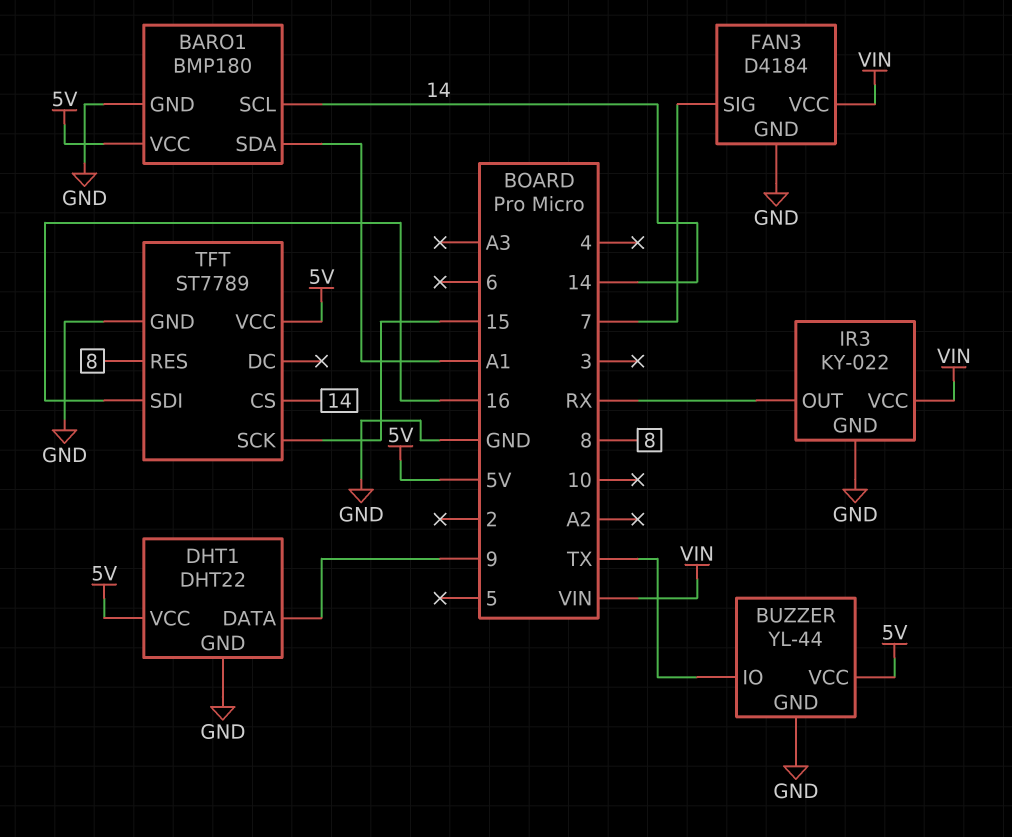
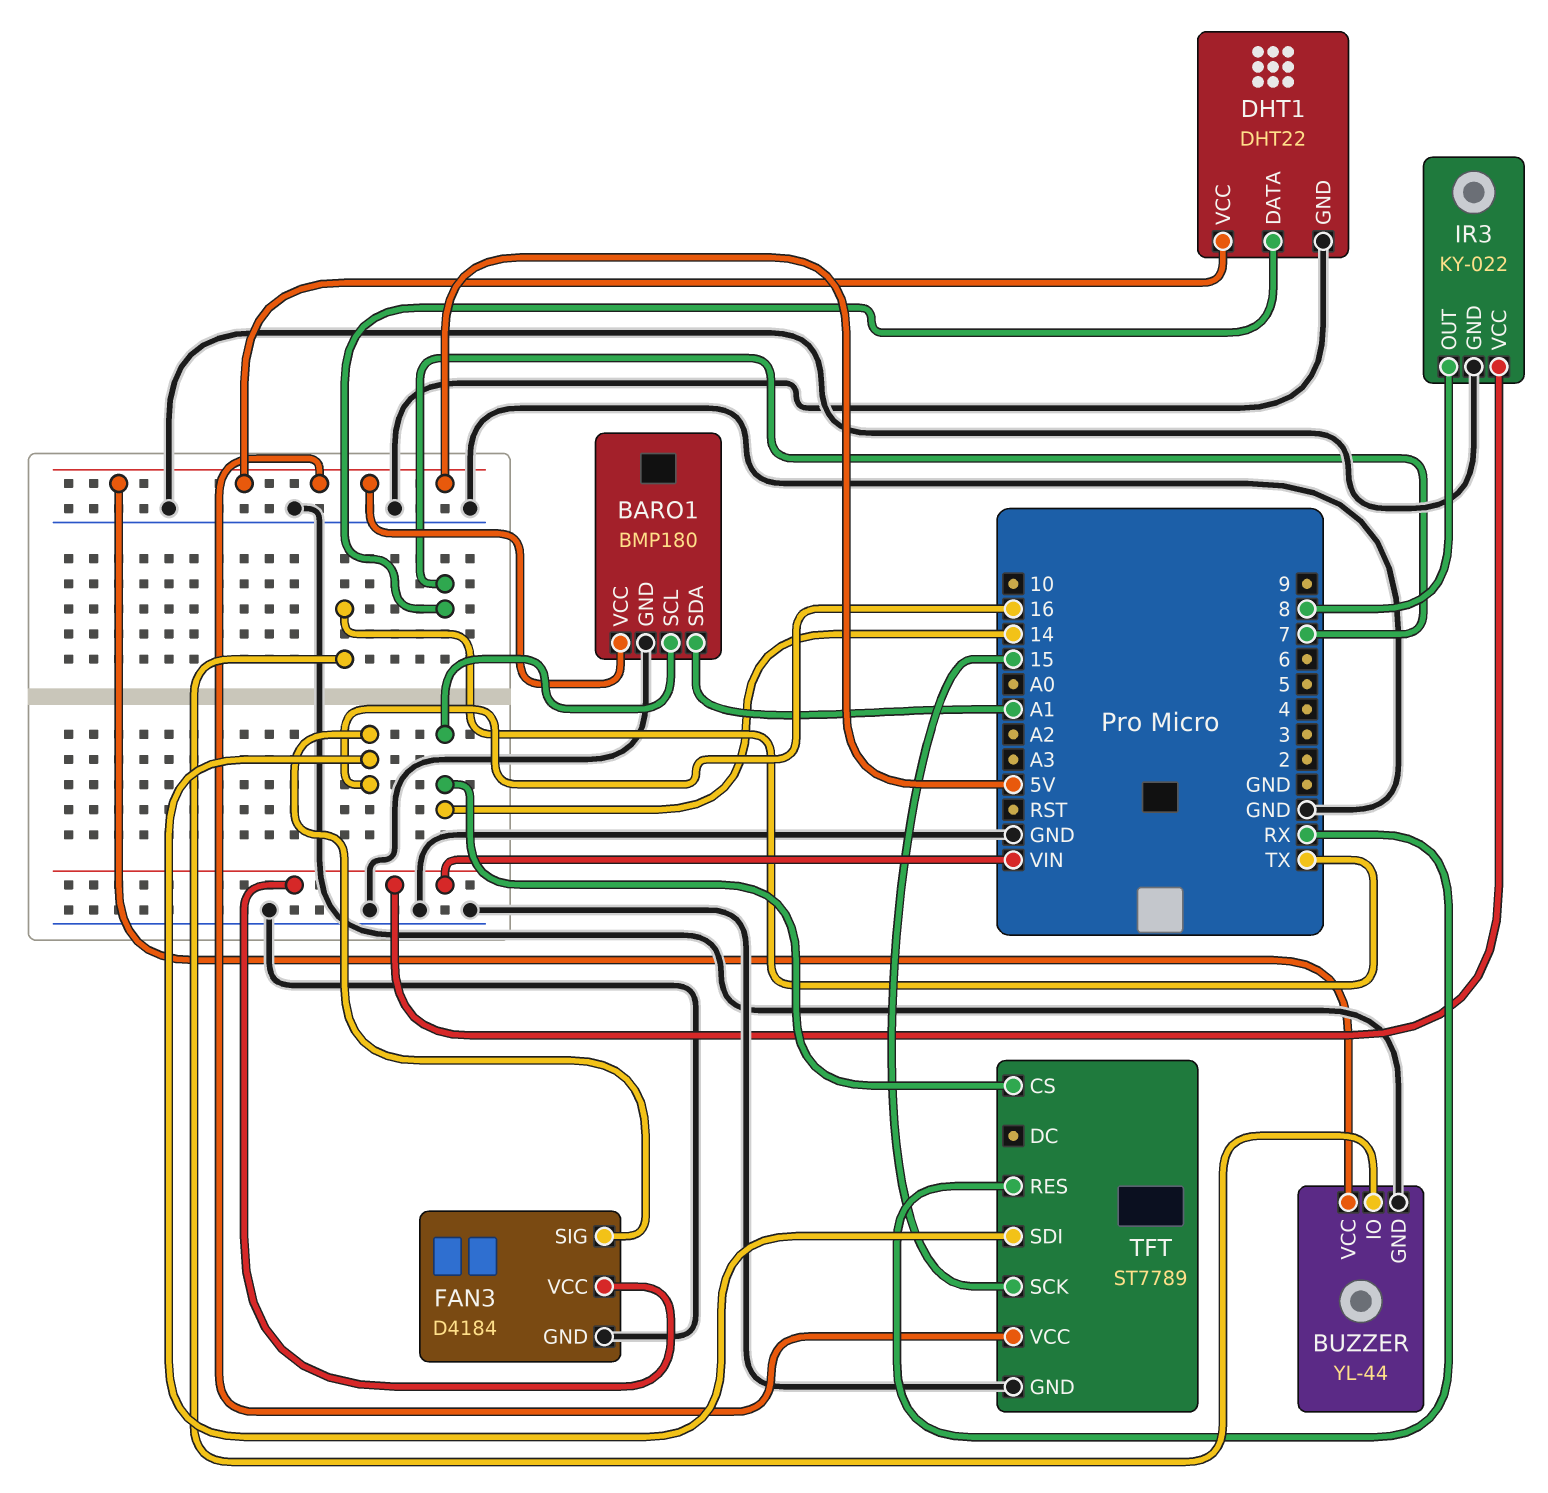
DHT1 pin DATA: 9 -> 7
FAN3 pin SIG: 7 -> 16
IR3 pin OUT: RX -> 8
TFT pin RES: 8 -> RX

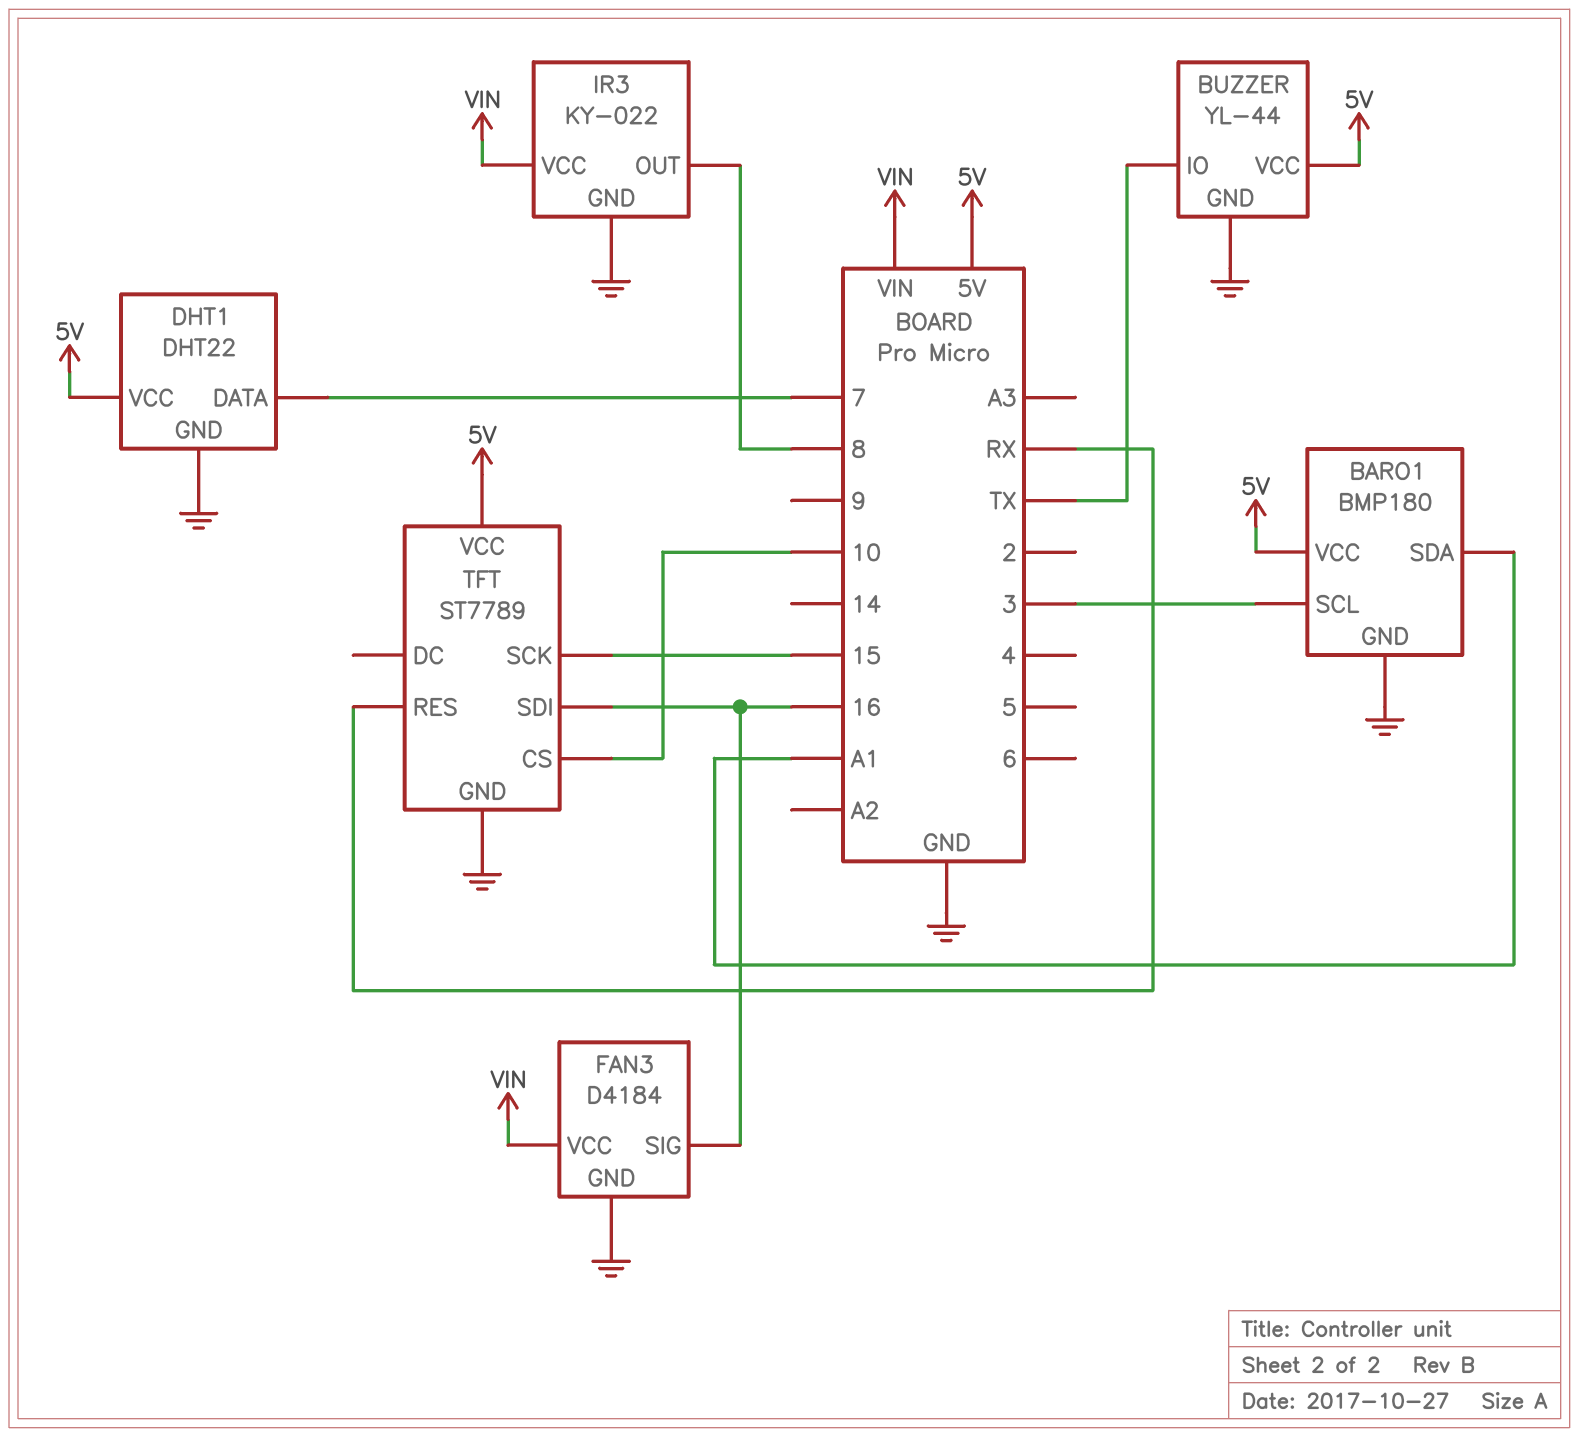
BARO1 pin SCL: 14 -> 3
TFT pin CS: 14 -> 10

